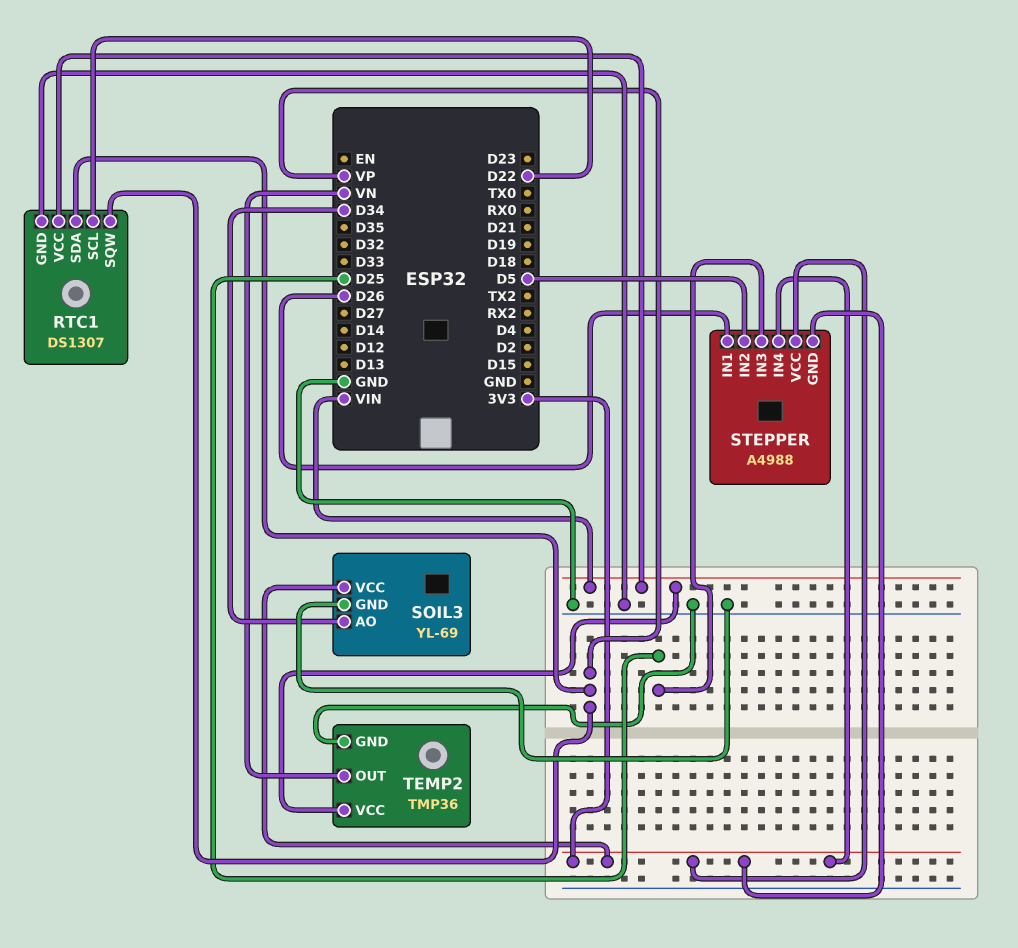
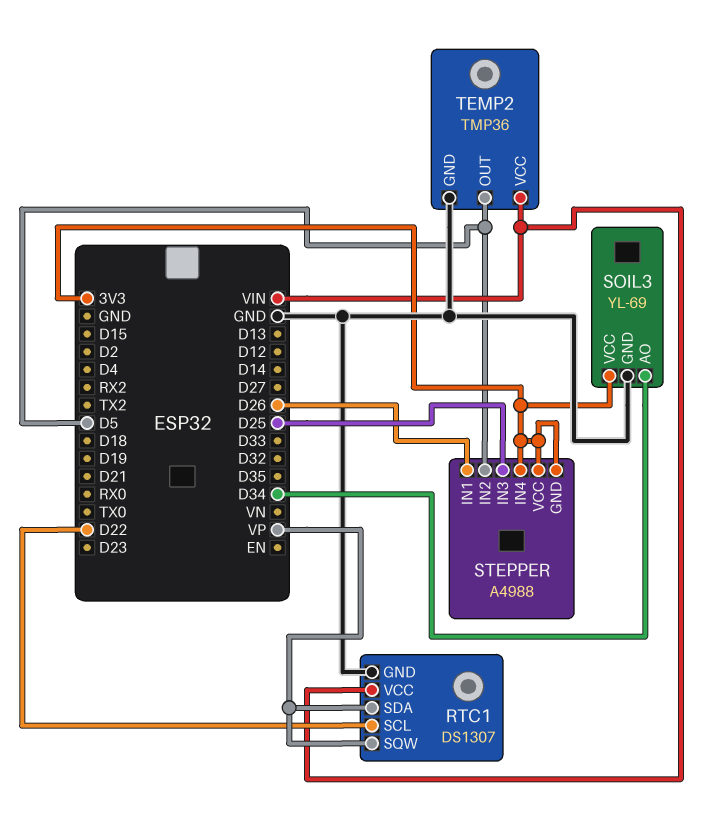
TEMP2 pin OUT: VN -> D5

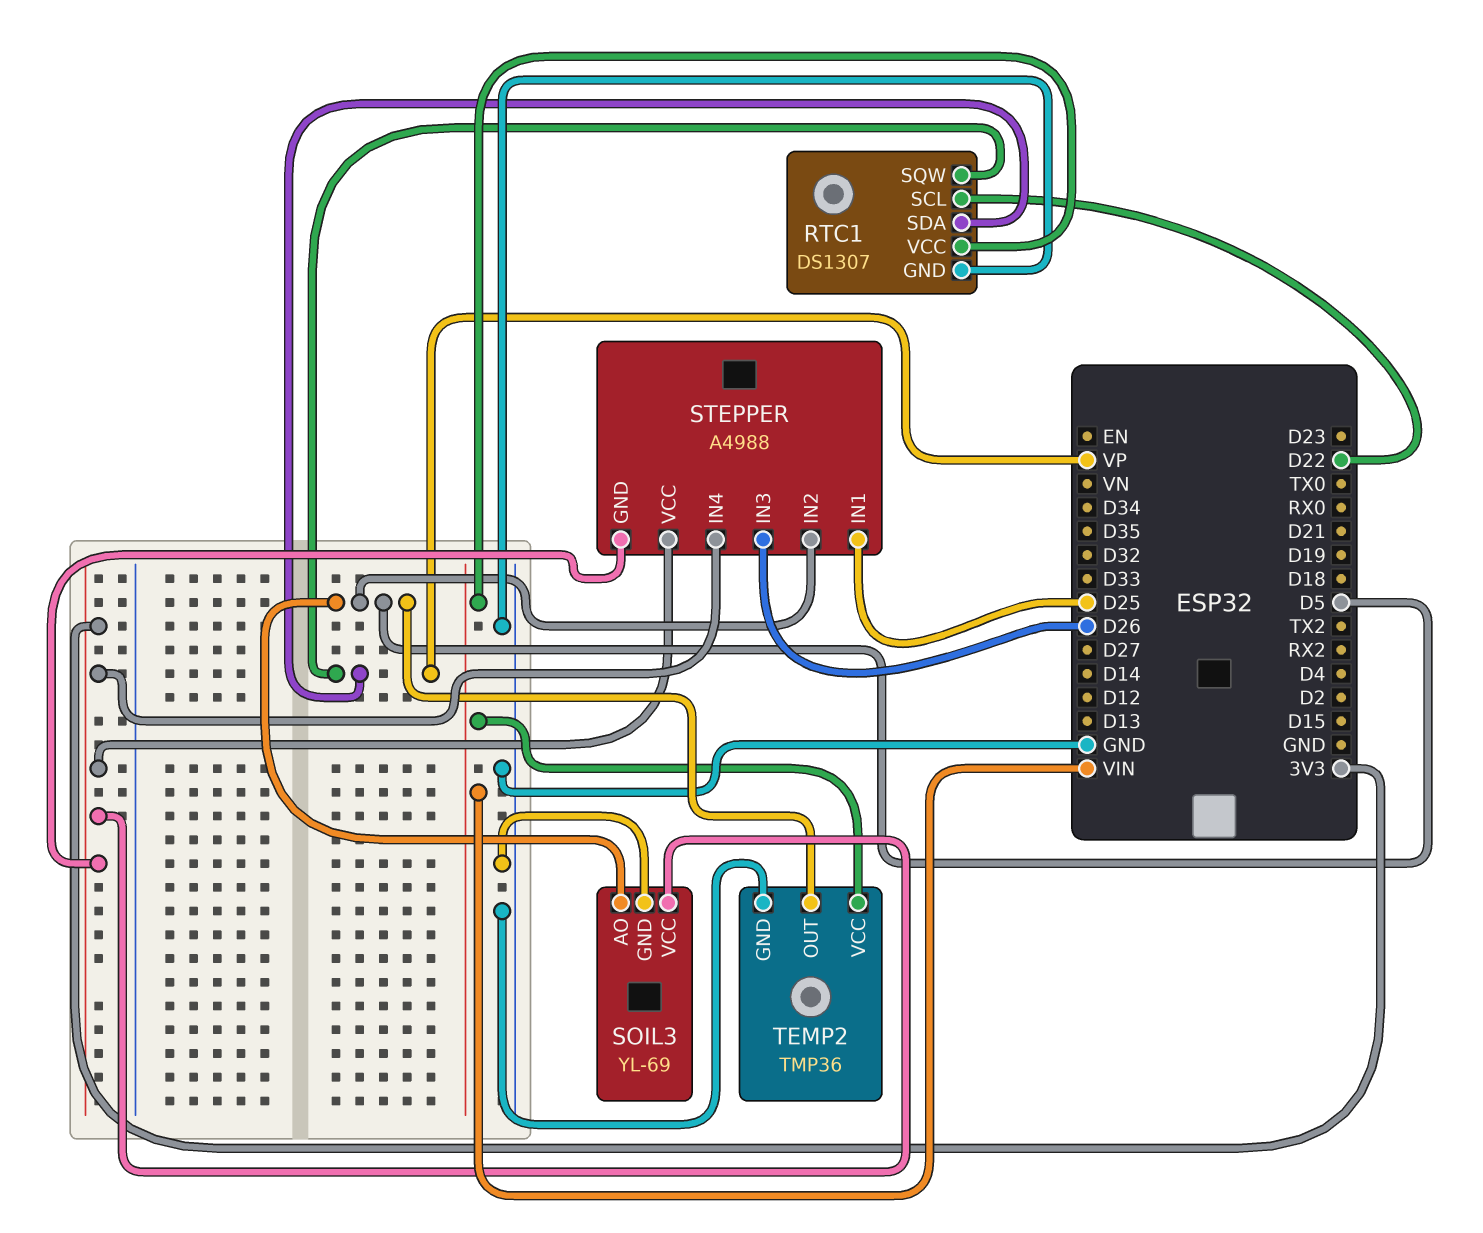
SOIL3 pin AO: D34 -> D5
STEPPER pin IN1: D26 -> D25
STEPPER pin IN3: D25 -> D26

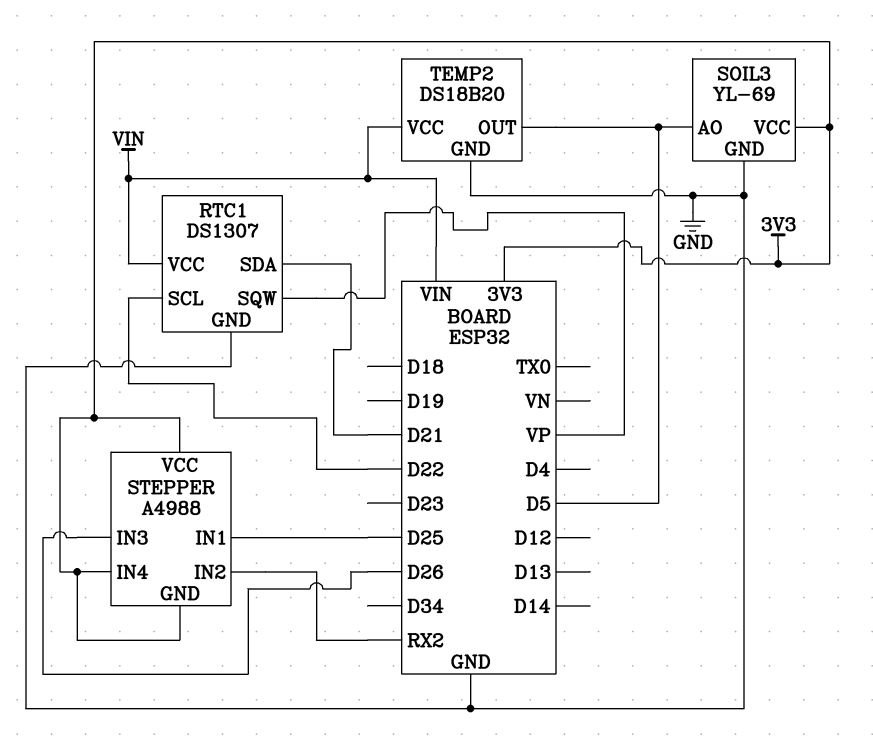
RTC1 pin SDA: VP -> D21
STEPPER pin IN2: D5 -> RX2
TEMP2: TMP36 -> DS18B20

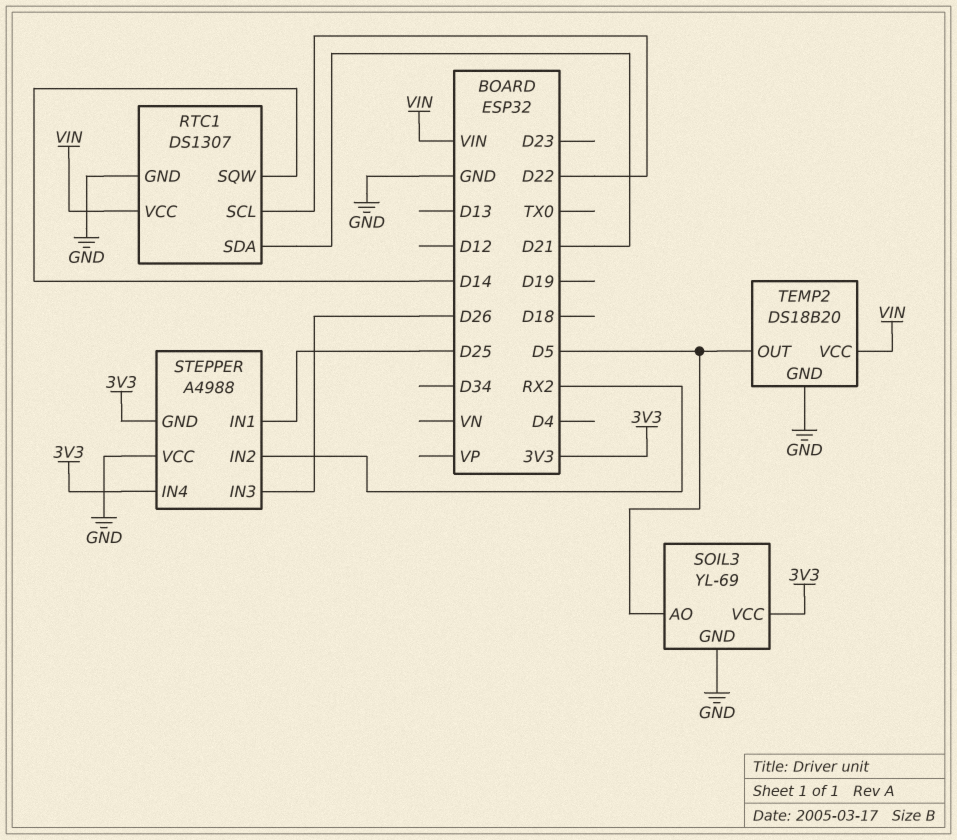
RTC1 pin SQW: VP -> D14
STEPPER pin VCC: 3V3 -> GND

